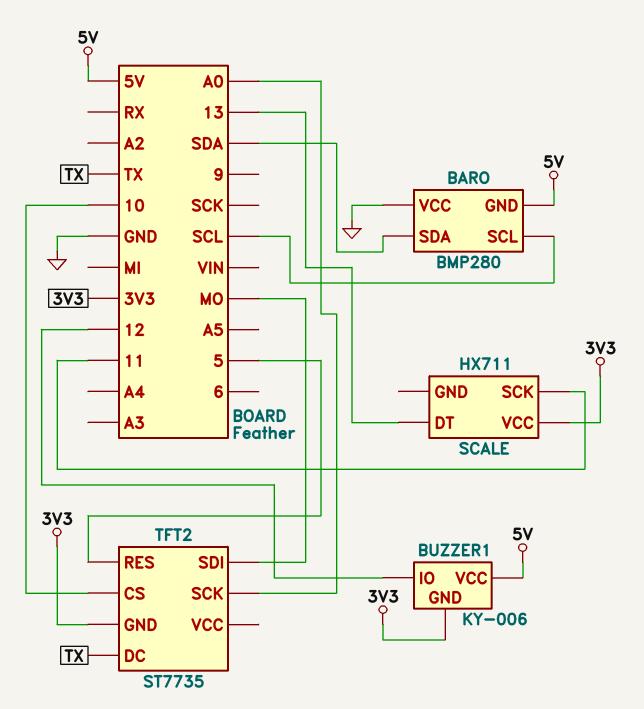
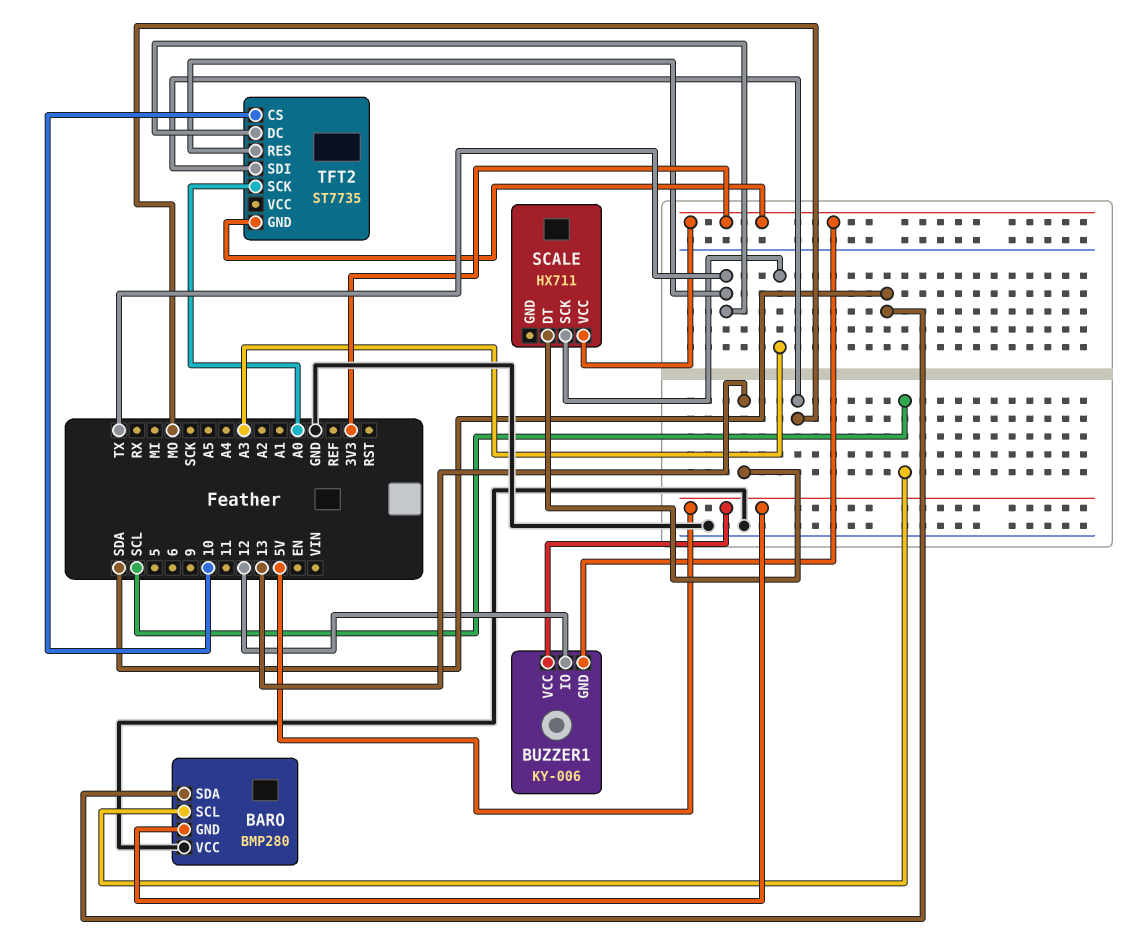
SCALE pin SCK: 11 -> A3
TFT2 pin RES: 5 -> TX

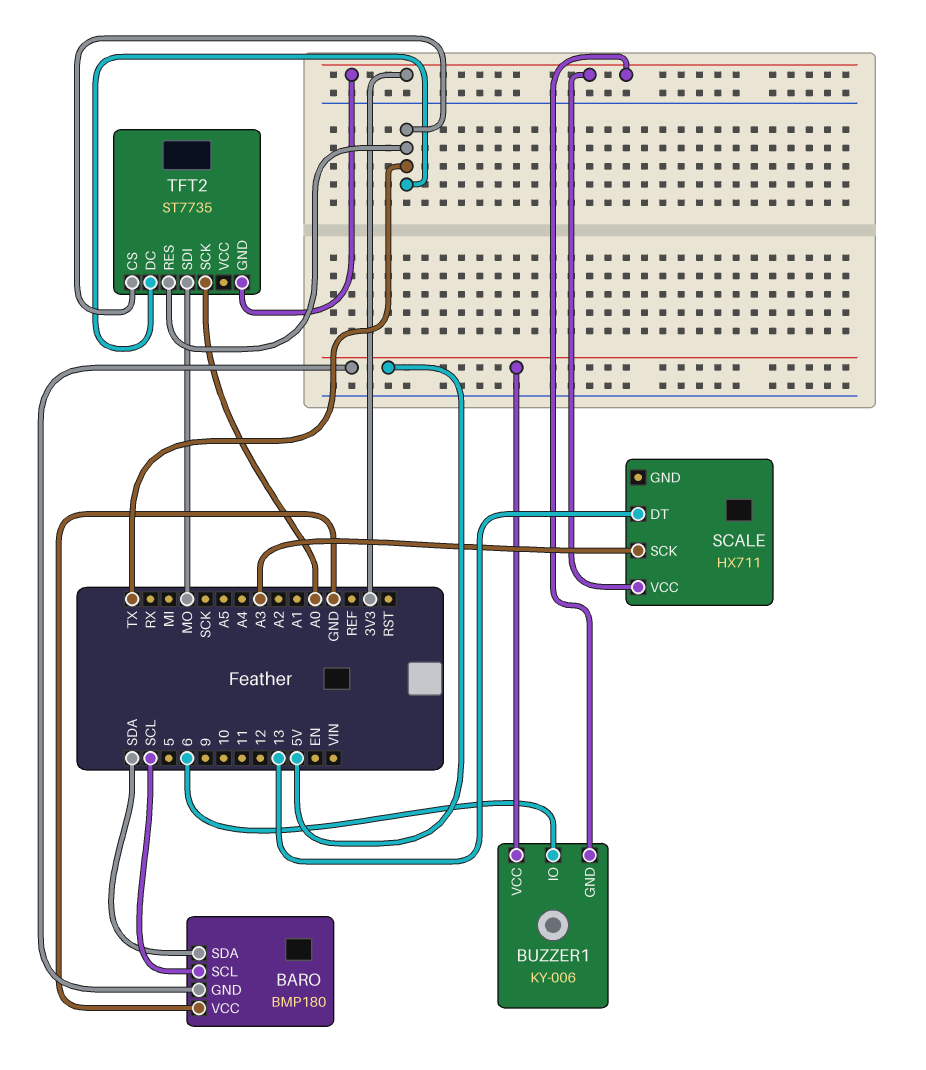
BARO: BMP280 -> BMP180
BUZZER1 pin IO: 12 -> 6
TFT2 pin CS: 10 -> TX

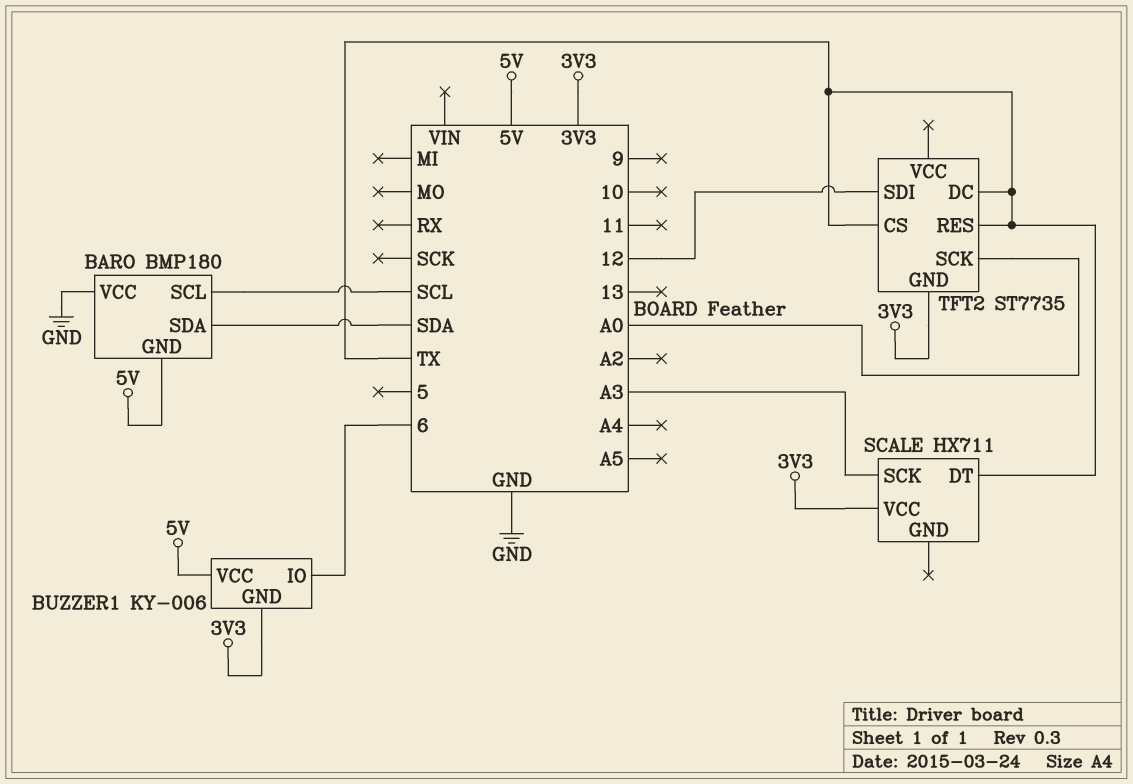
SCALE pin DT: 13 -> TX
TFT2 pin SDI: MO -> 12

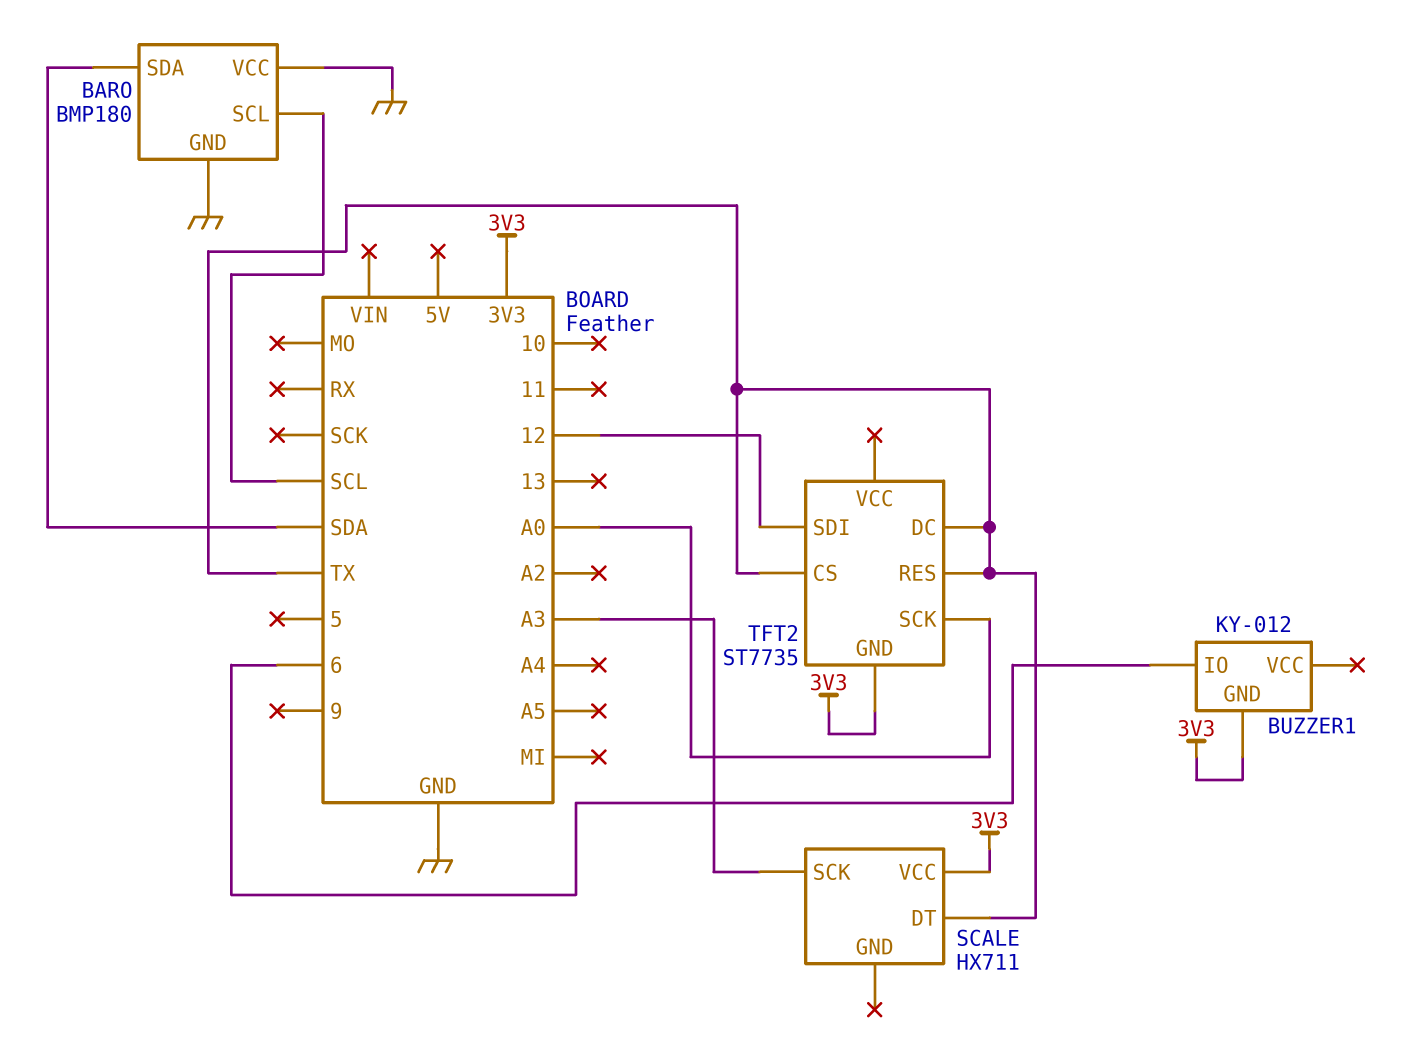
BARO pin GND: 5V -> GND
BUZZER1: KY-006 -> KY-012
BUZZER1 pin VCC: 5V -> none

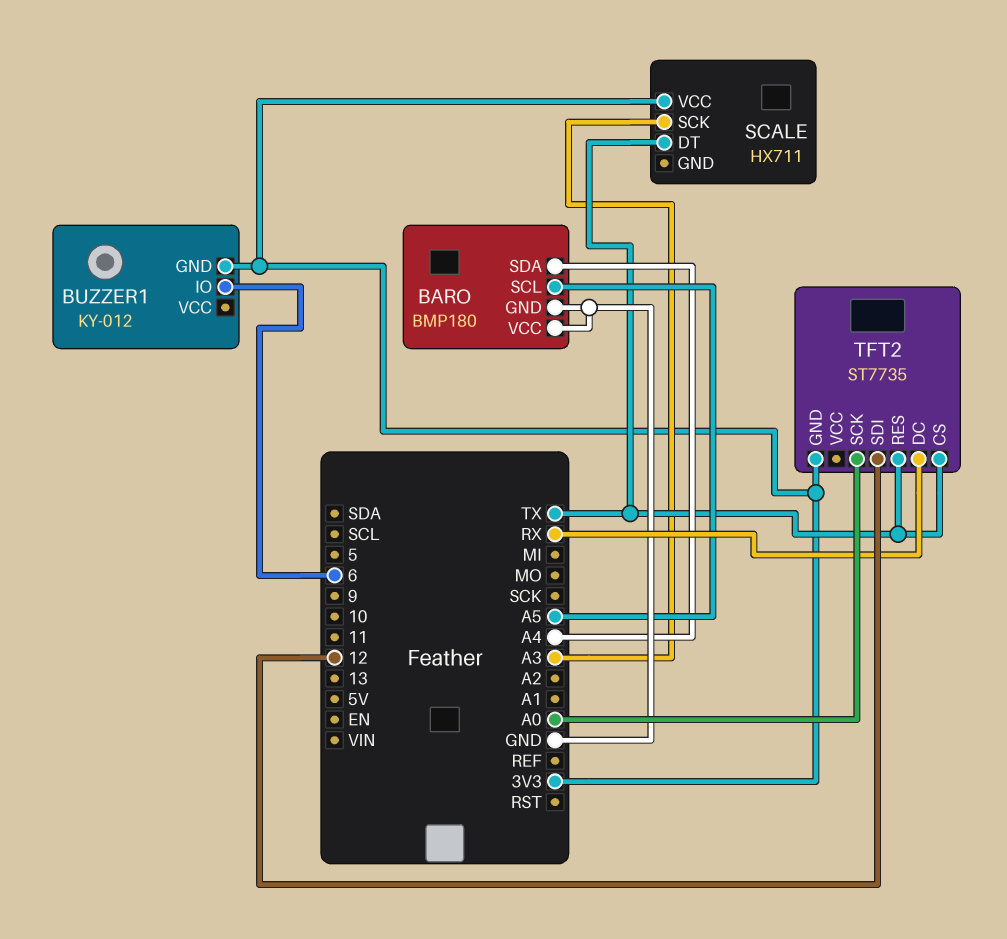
BARO pin SCL: SCL -> A5
BARO pin SDA: SDA -> A4
TFT2 pin DC: TX -> RX

